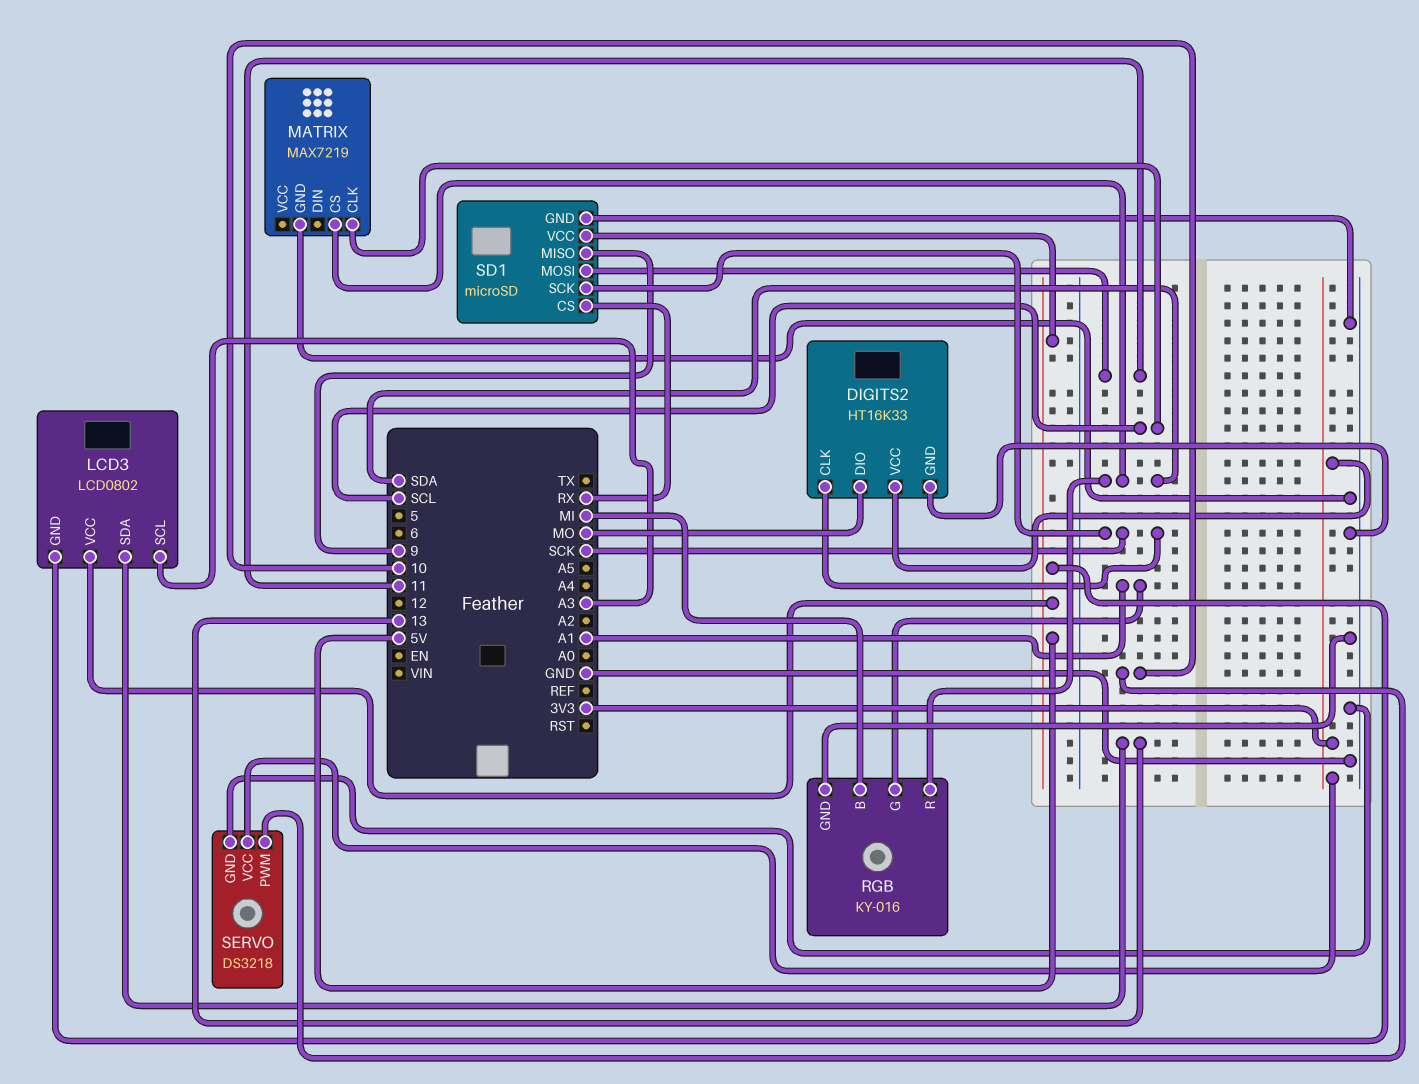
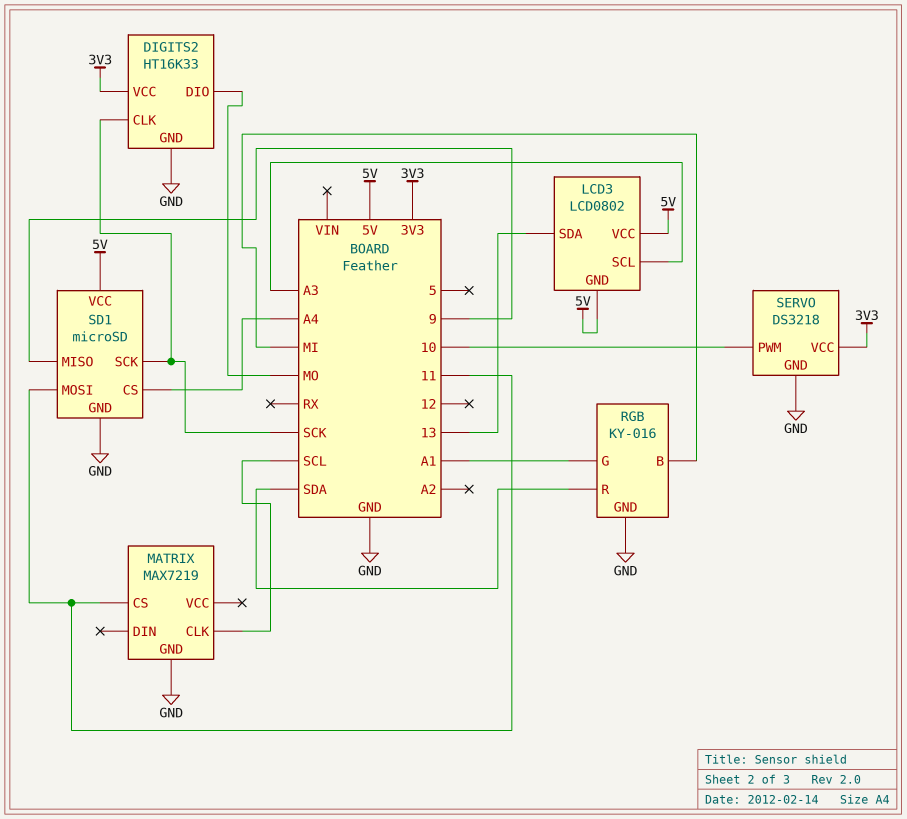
MATRIX pin CS: SDA -> 11
SD1 pin CS: RX -> A4

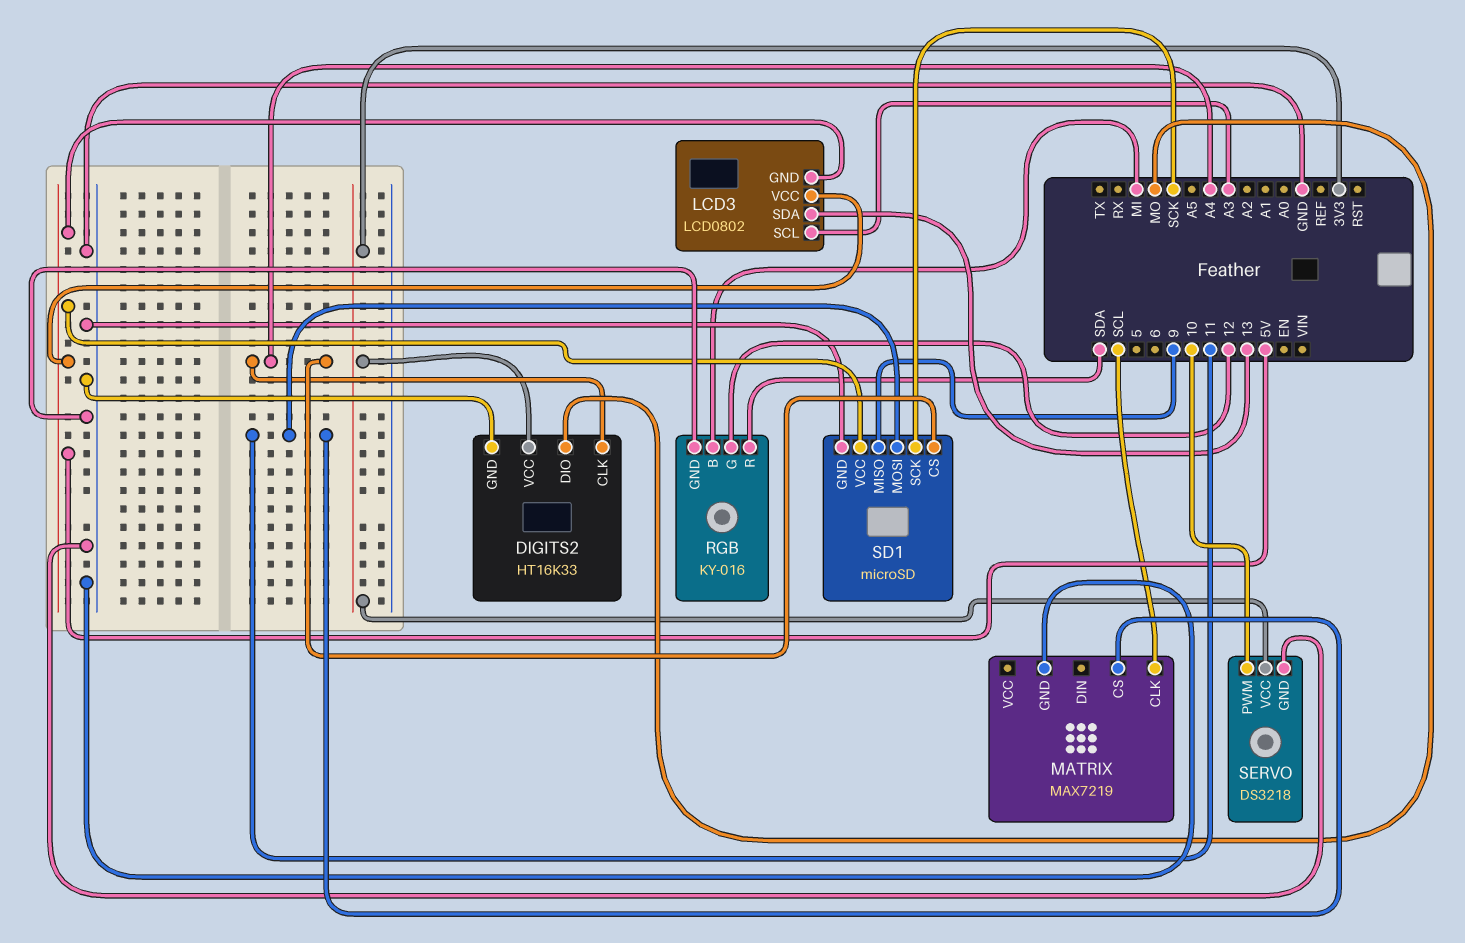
DIGITS2 pin CLK: SCK -> A4
RGB pin G: A1 -> 12

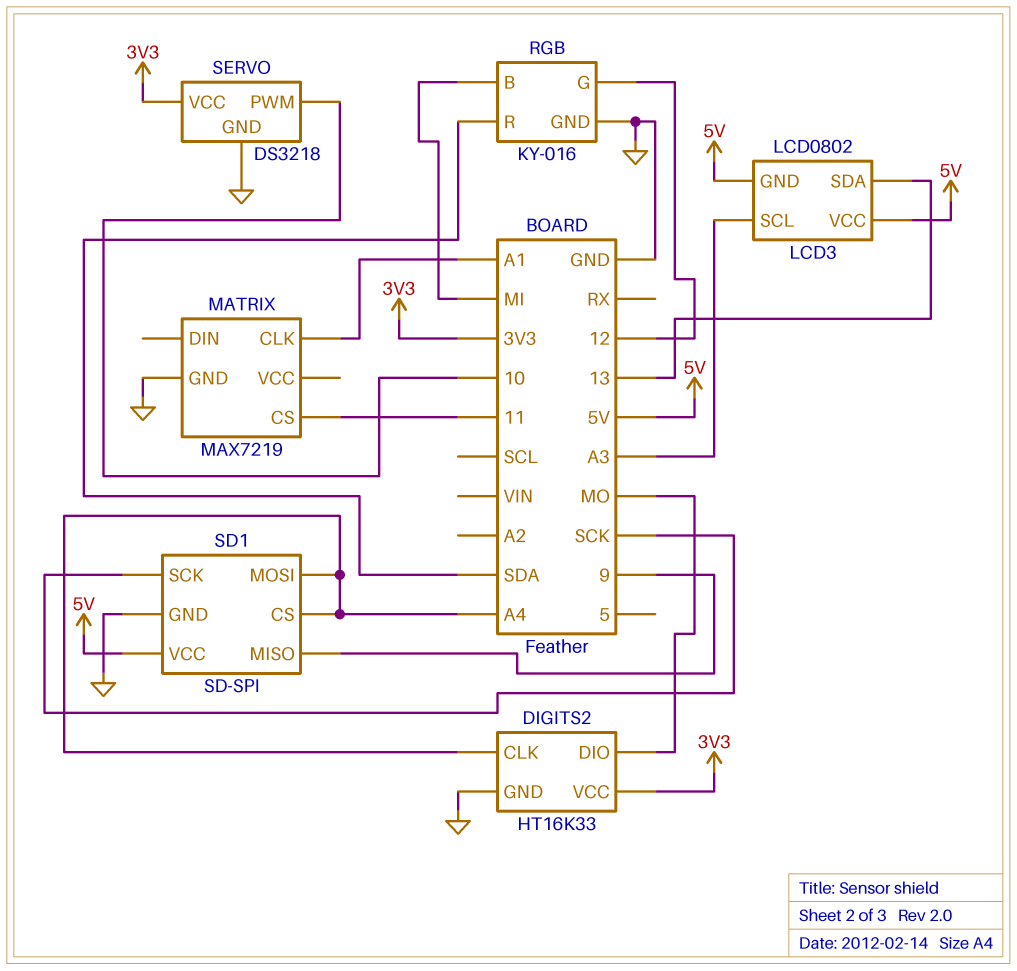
MATRIX pin CLK: SCL -> A1
SD1: microSD -> SD-SPI
SD1 pin MOSI: 11 -> A4

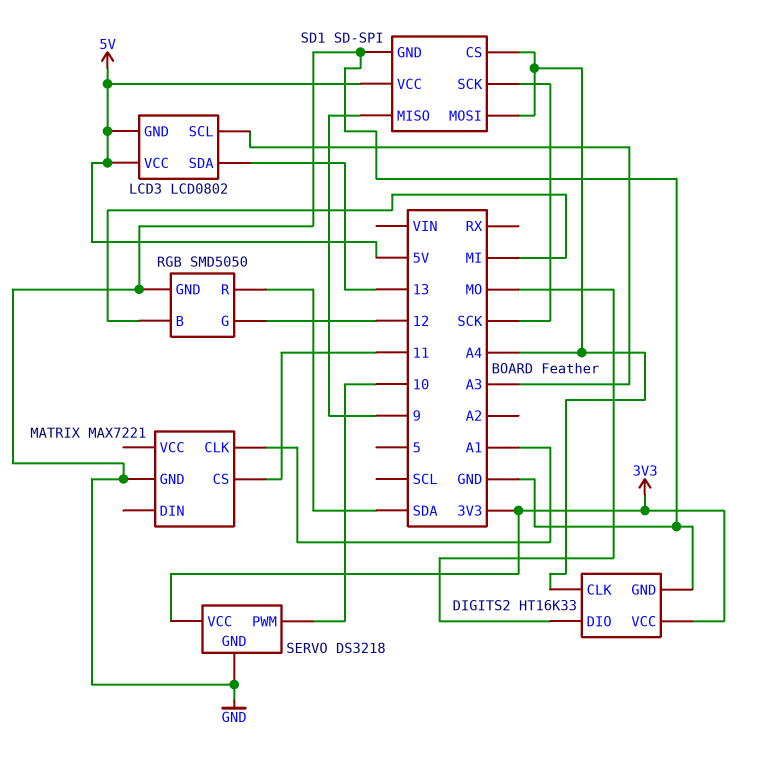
MATRIX: MAX7219 -> MAX7221
RGB: KY-016 -> SMD5050

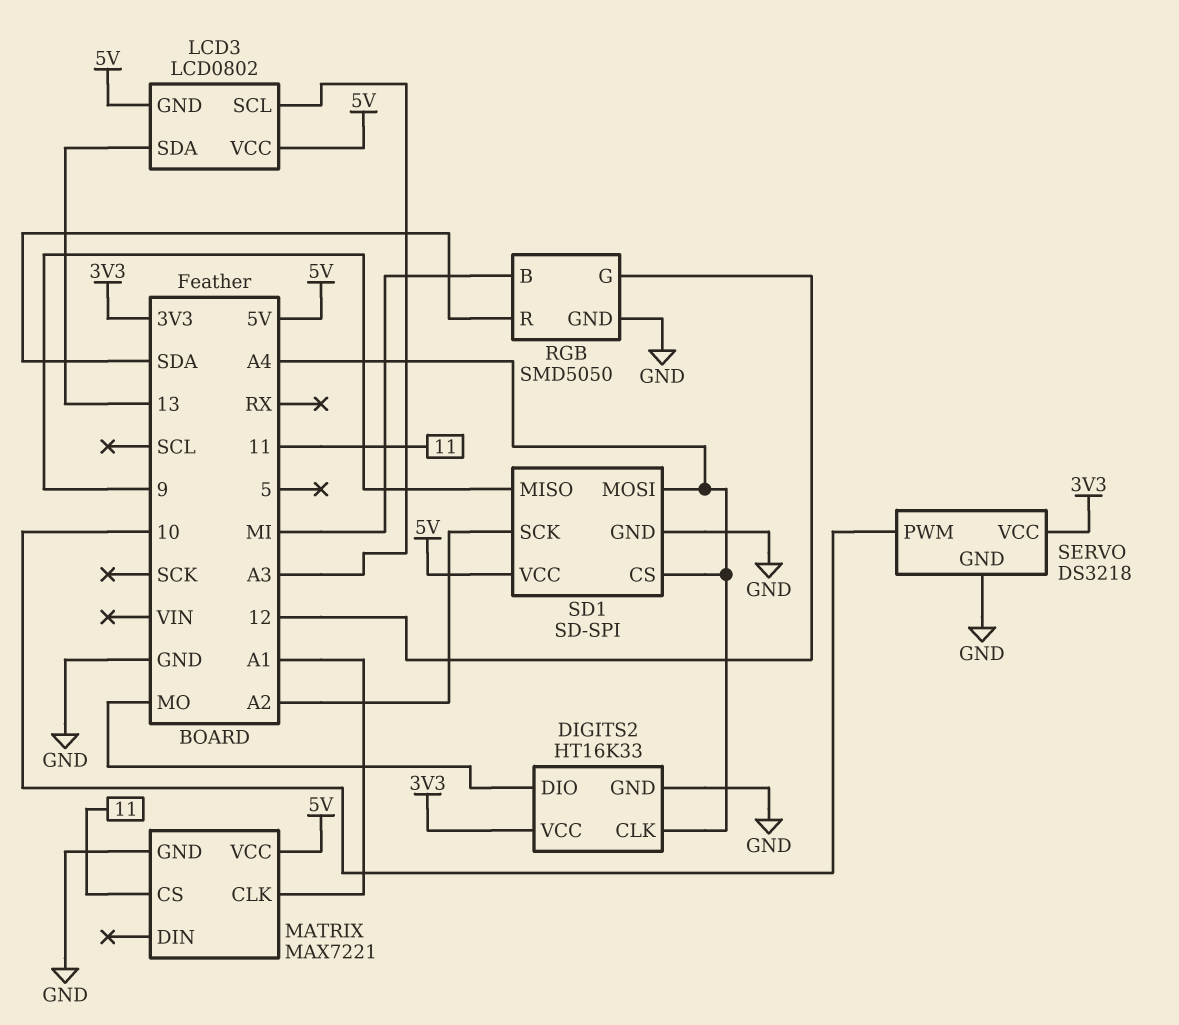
MATRIX pin VCC: none -> 5V
SD1 pin SCK: SCK -> A2

